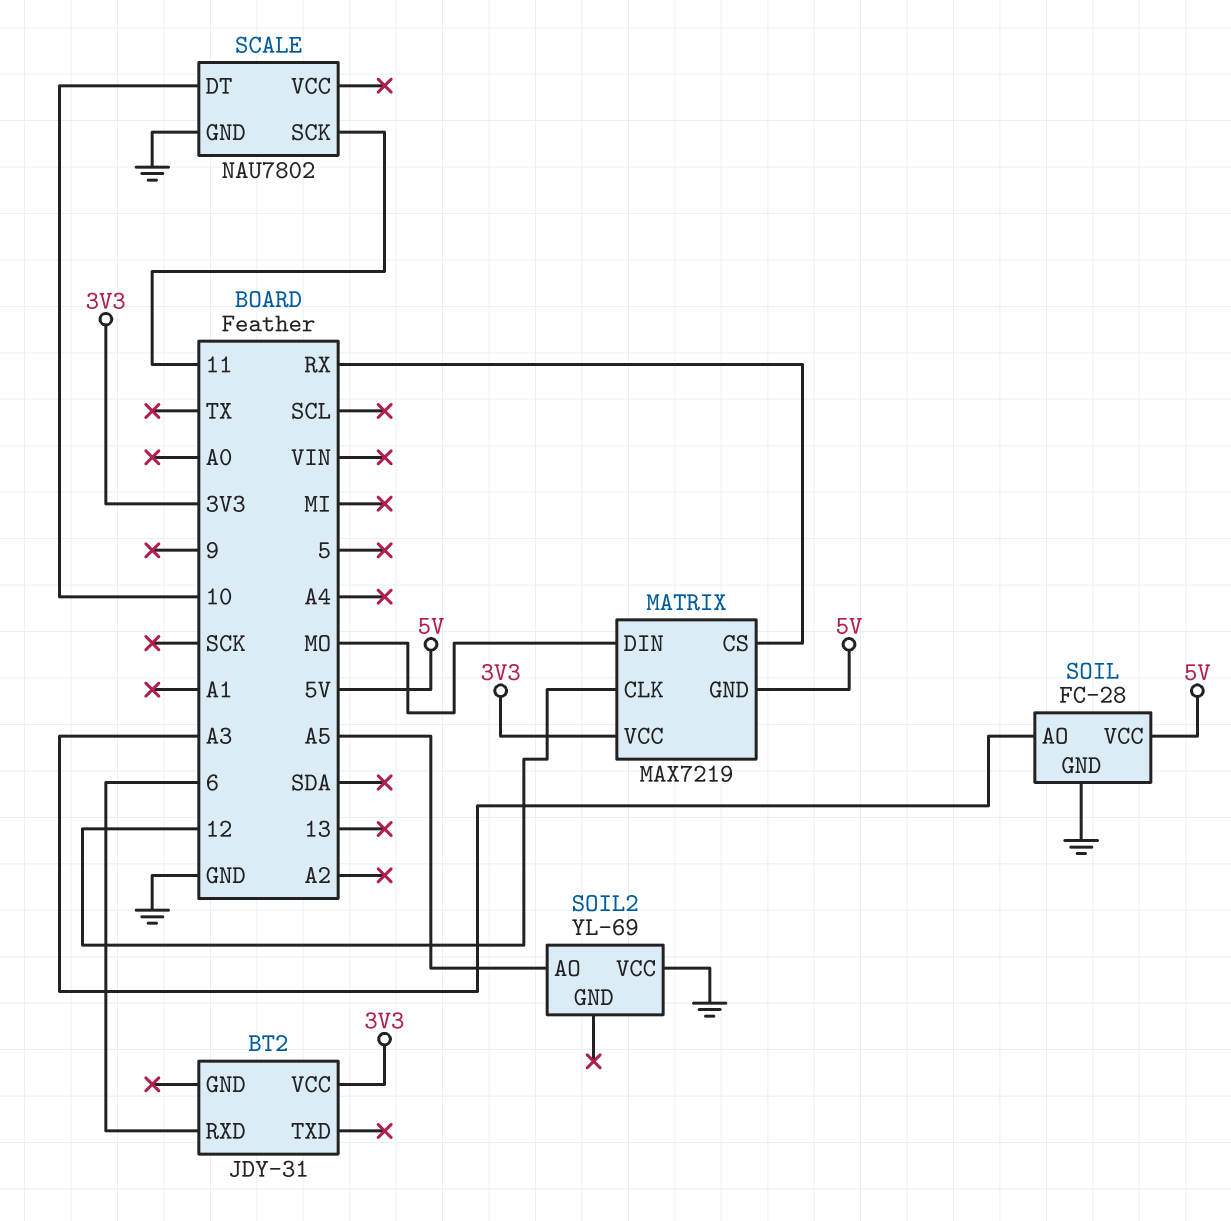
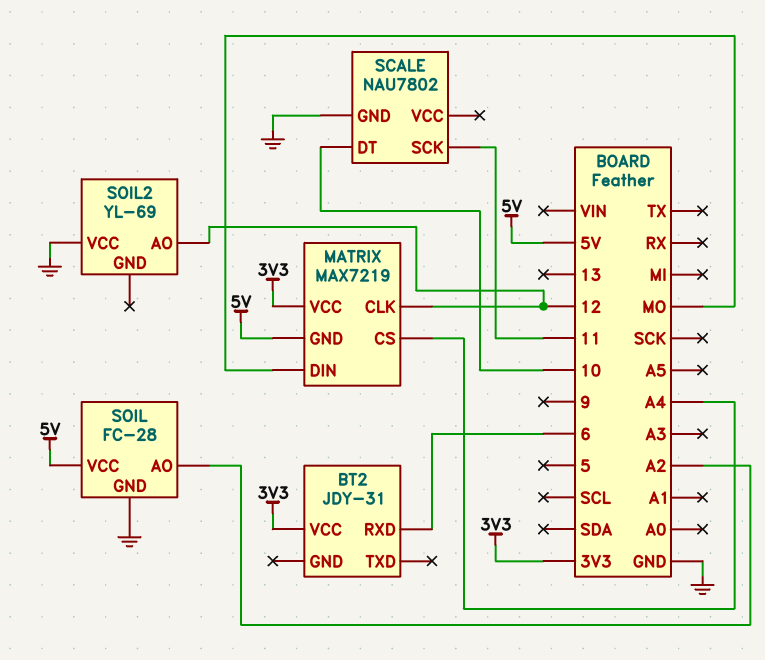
MATRIX pin CS: RX -> A4
SOIL pin AO: A3 -> A2
SOIL2 pin AO: A5 -> 12

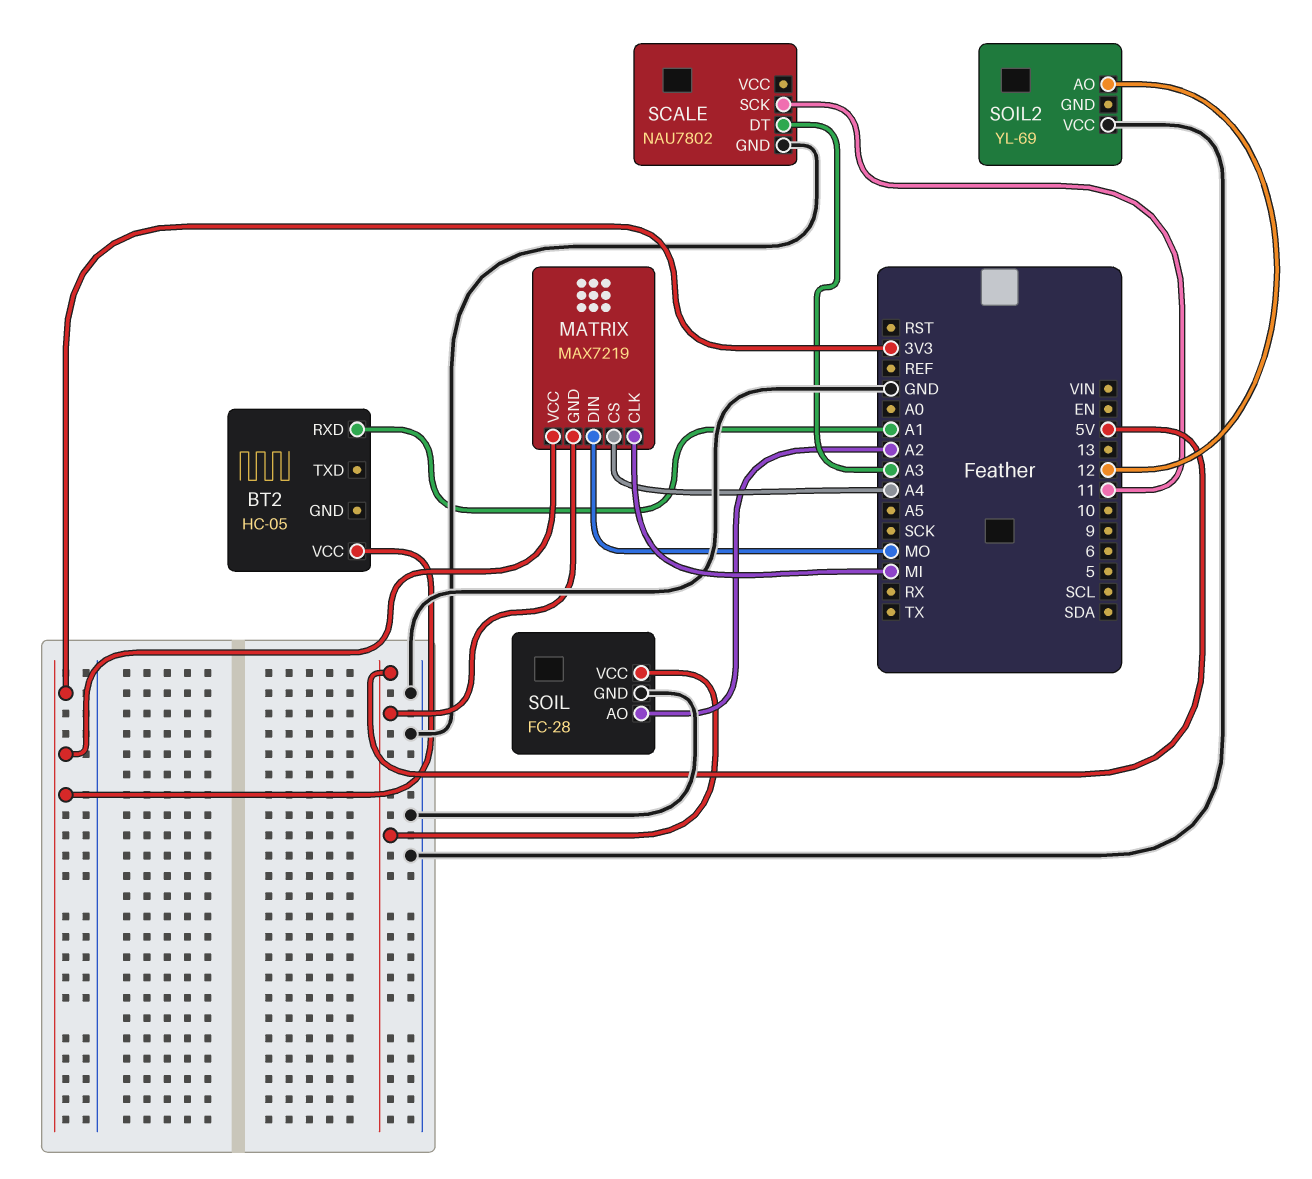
BT2: JDY-31 -> HC-05
BT2 pin RXD: 6 -> A1
MATRIX pin CLK: 12 -> MI
SCALE pin DT: 10 -> A3

